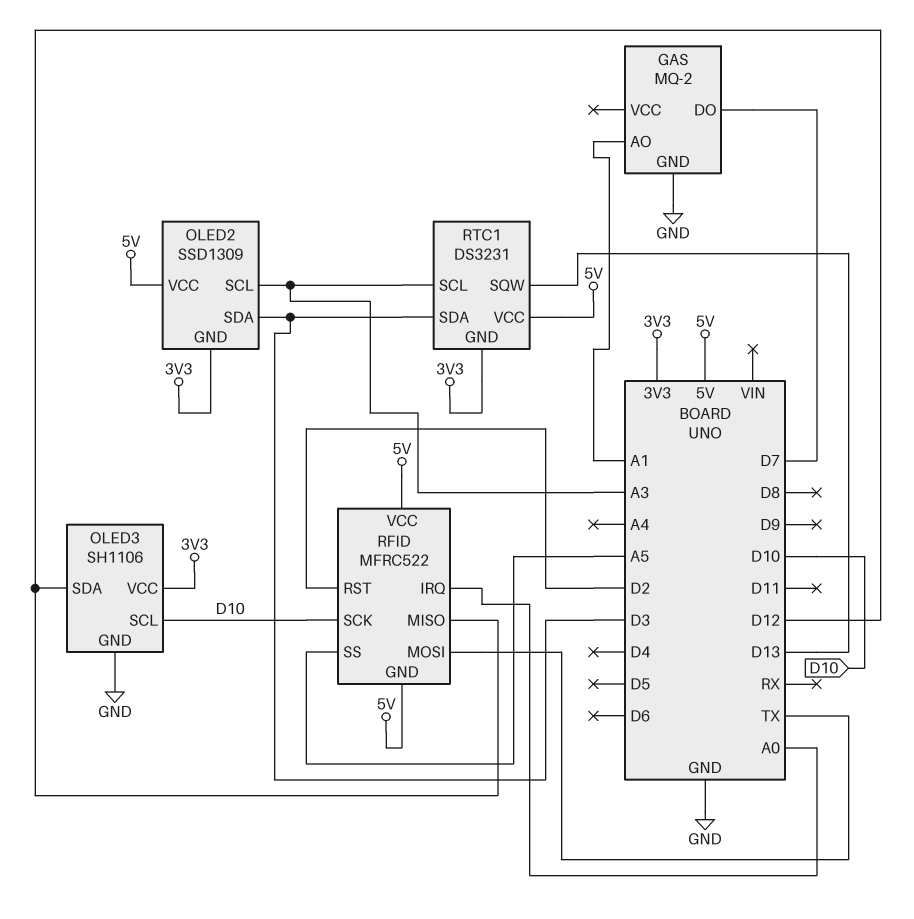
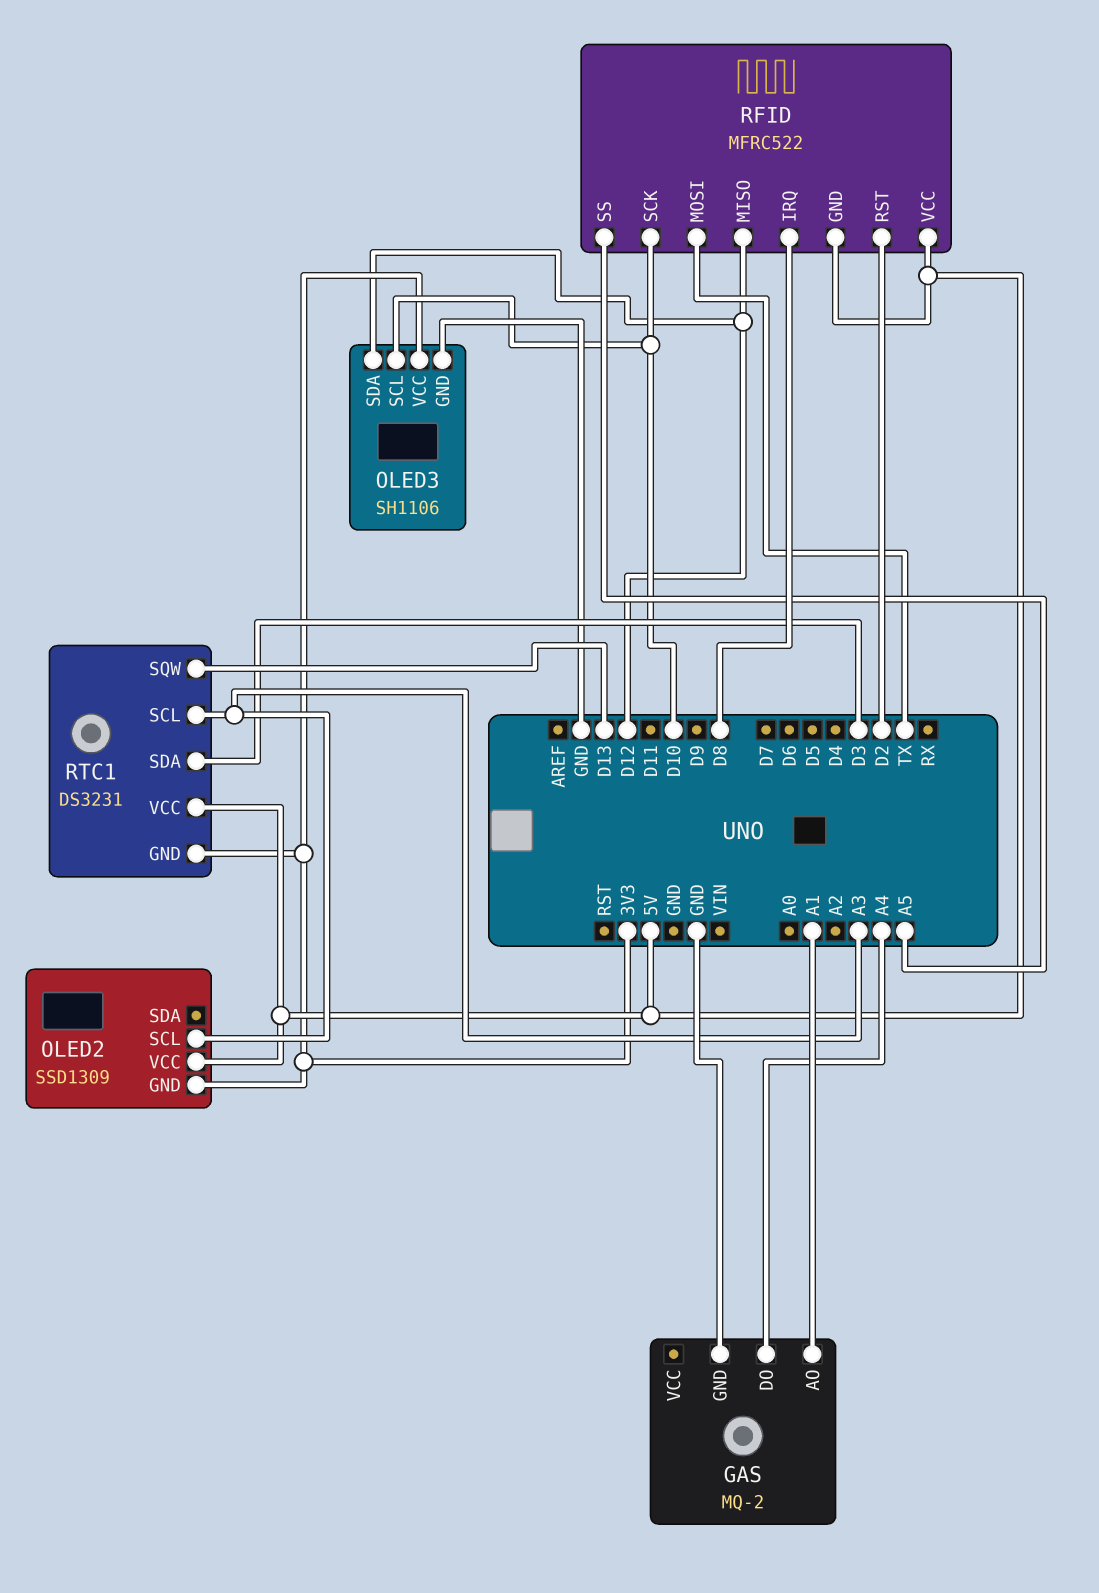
GAS pin DO: D7 -> A4
OLED2 pin SDA: D3 -> none
RFID pin IRQ: A0 -> D8

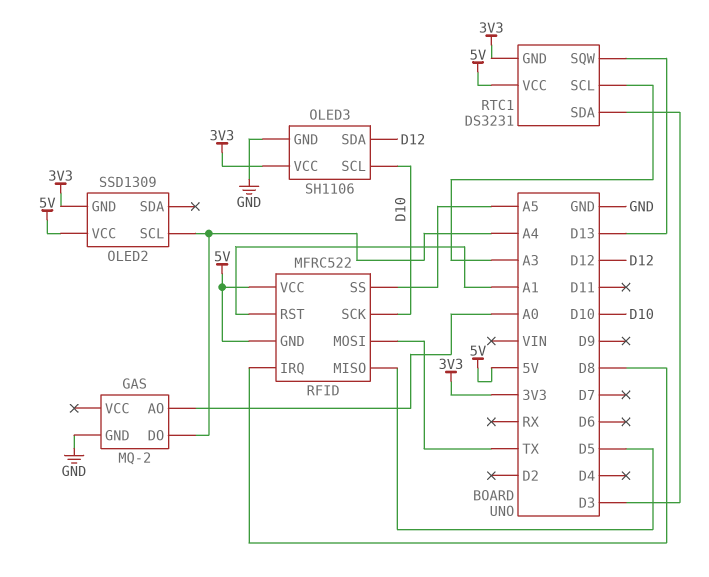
GAS pin AO: A1 -> A0
OLED2 pin SCL: A3 -> A4
RFID pin MISO: D12 -> D5
RFID pin RST: D2 -> A1

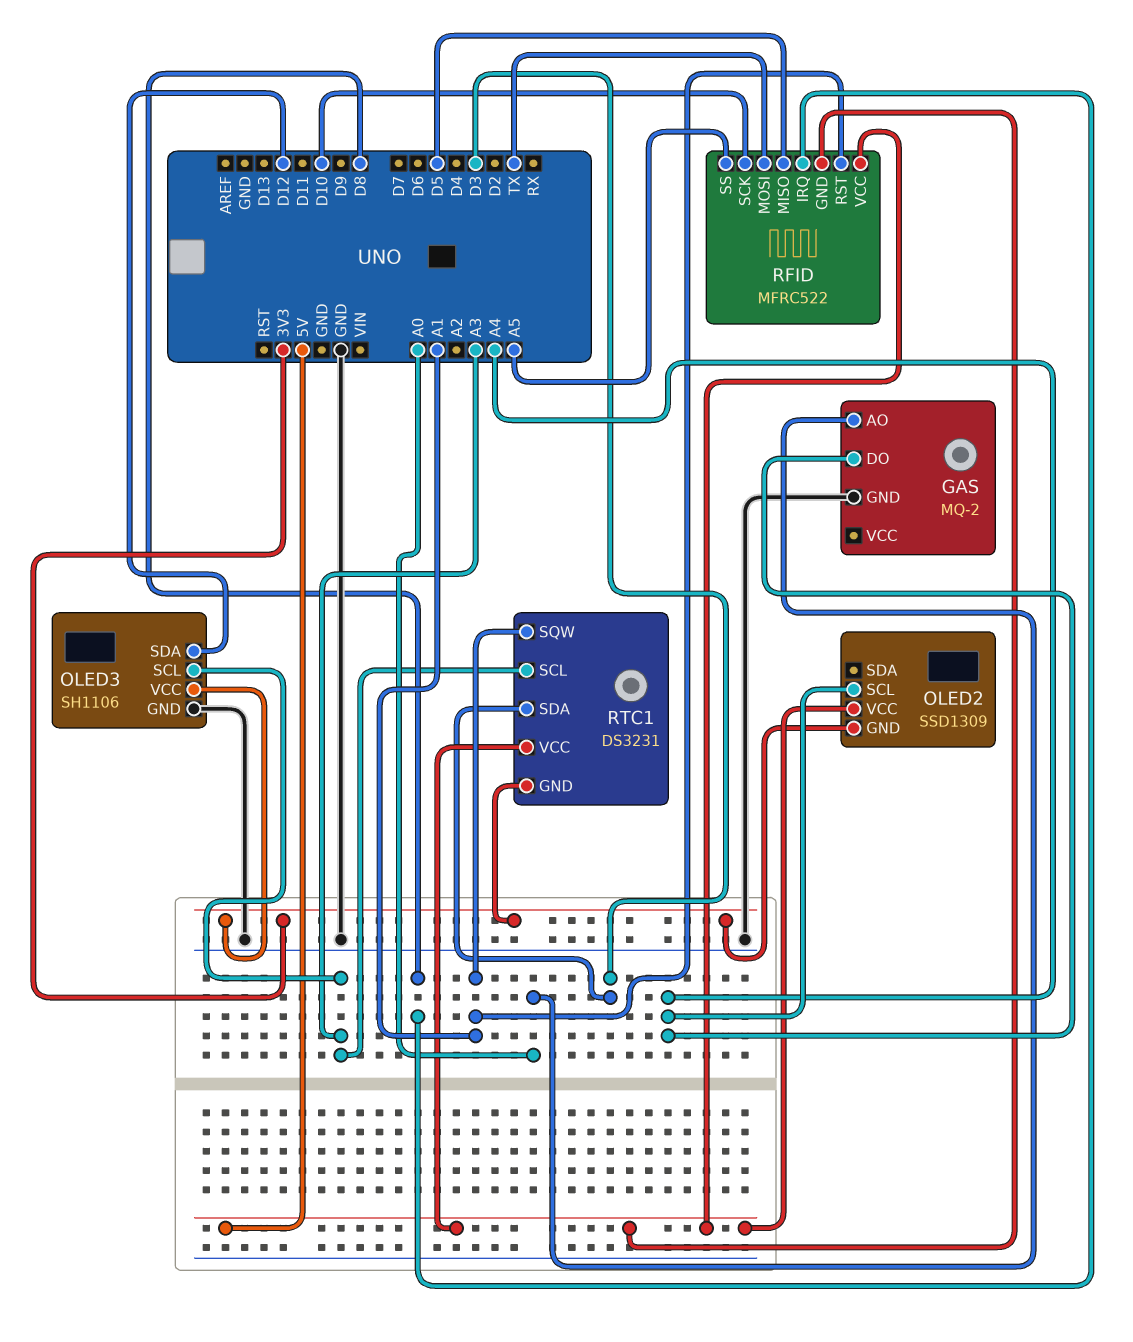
OLED3 pin SCL: D10 -> A3
RTC1 pin SQW: D13 -> A1

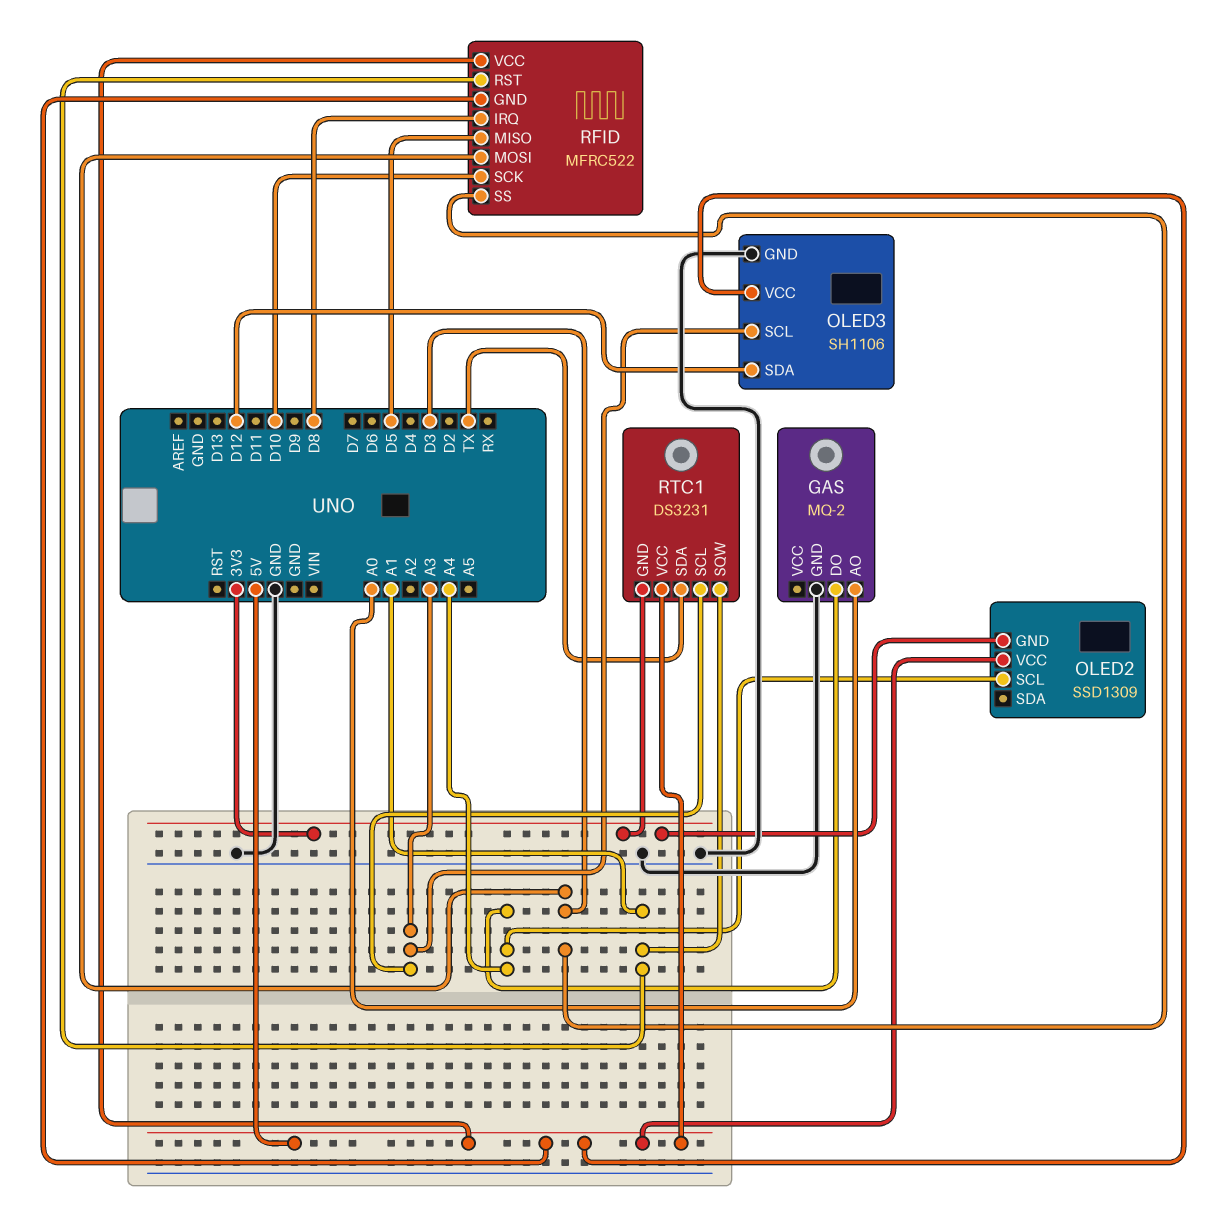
OLED3 pin VCC: 3V3 -> 5V
RFID pin MOSI: TX -> D3
RFID pin SS: A5 -> D3
RTC1 pin SDA: D3 -> TX

